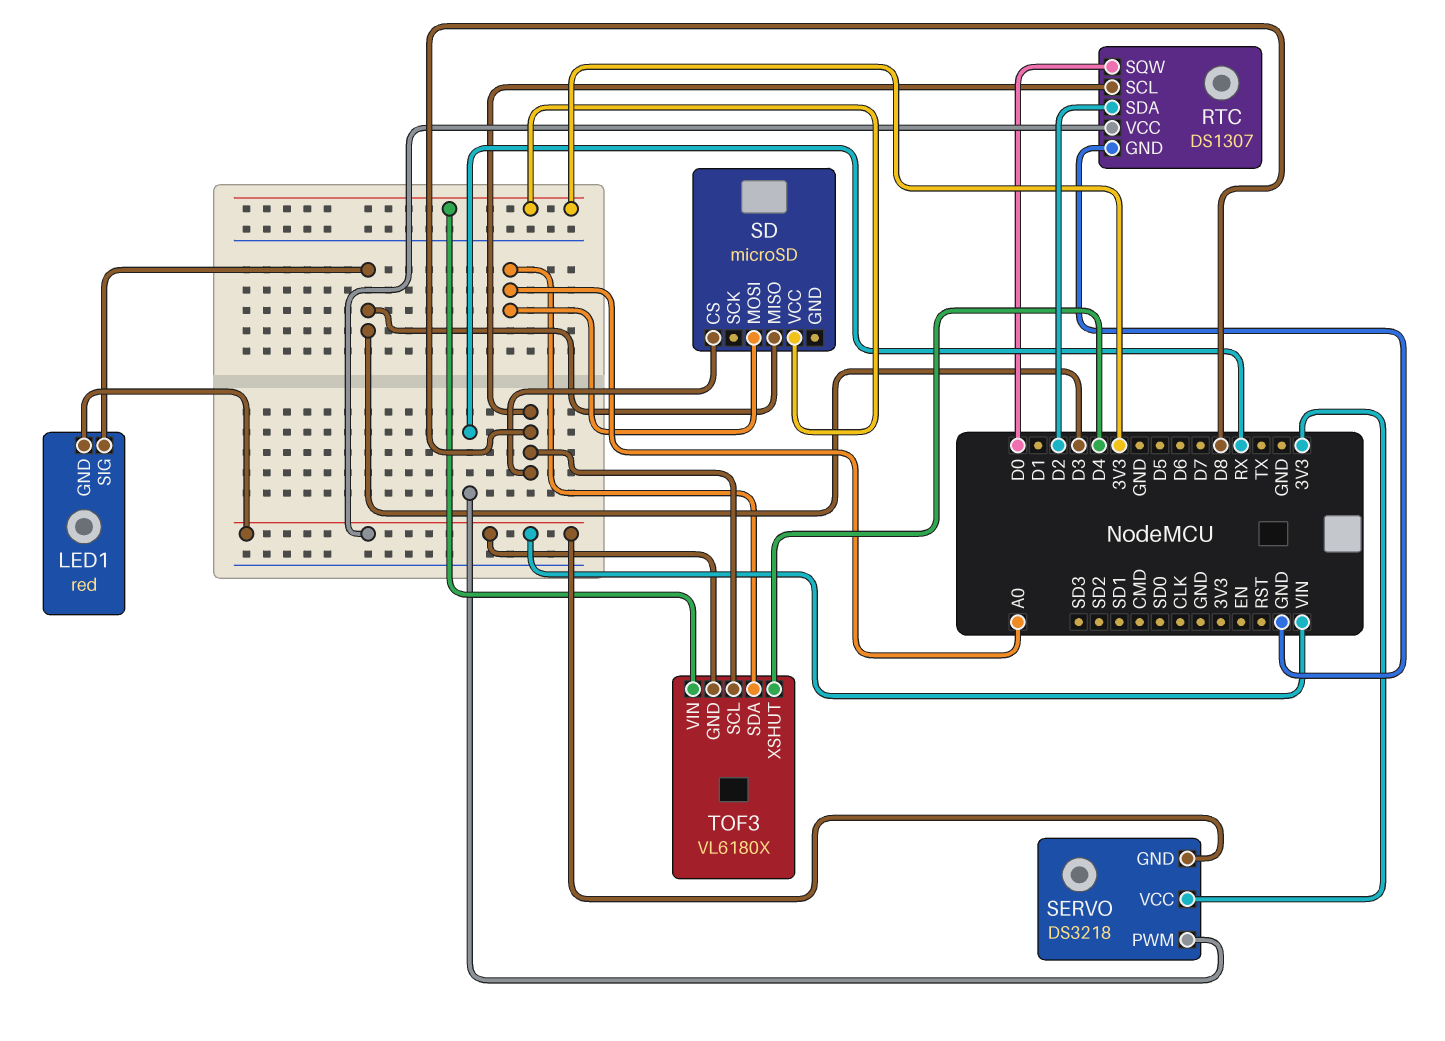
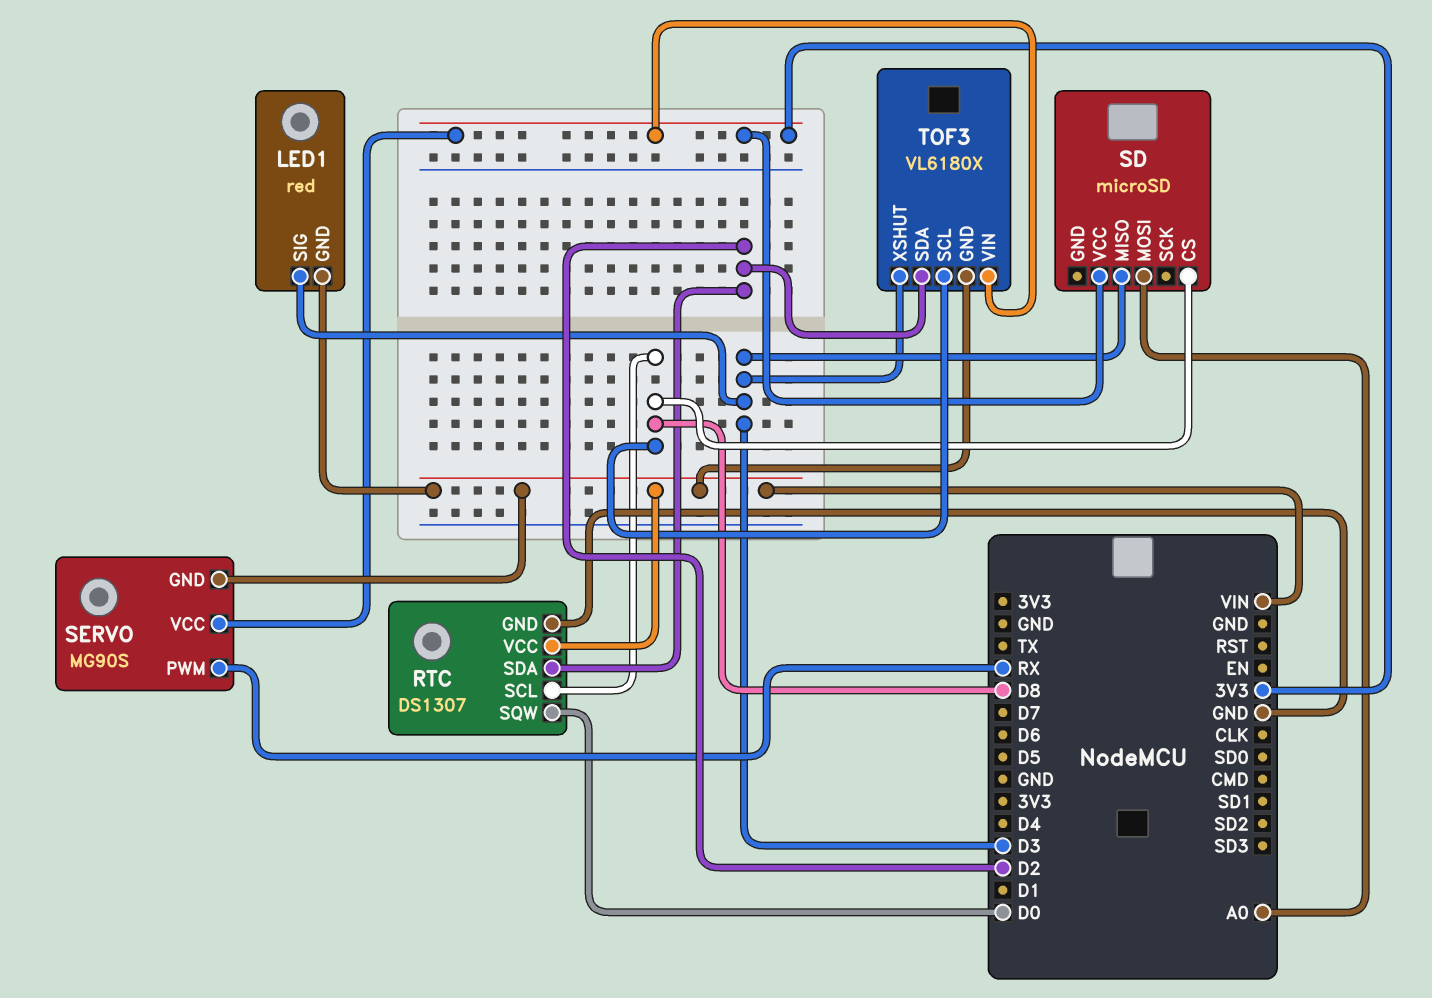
SERVO: DS3218 -> MG90S
TOF3 pin SDA: A0 -> D2
TOF3 pin XSHUT: D4 -> D3

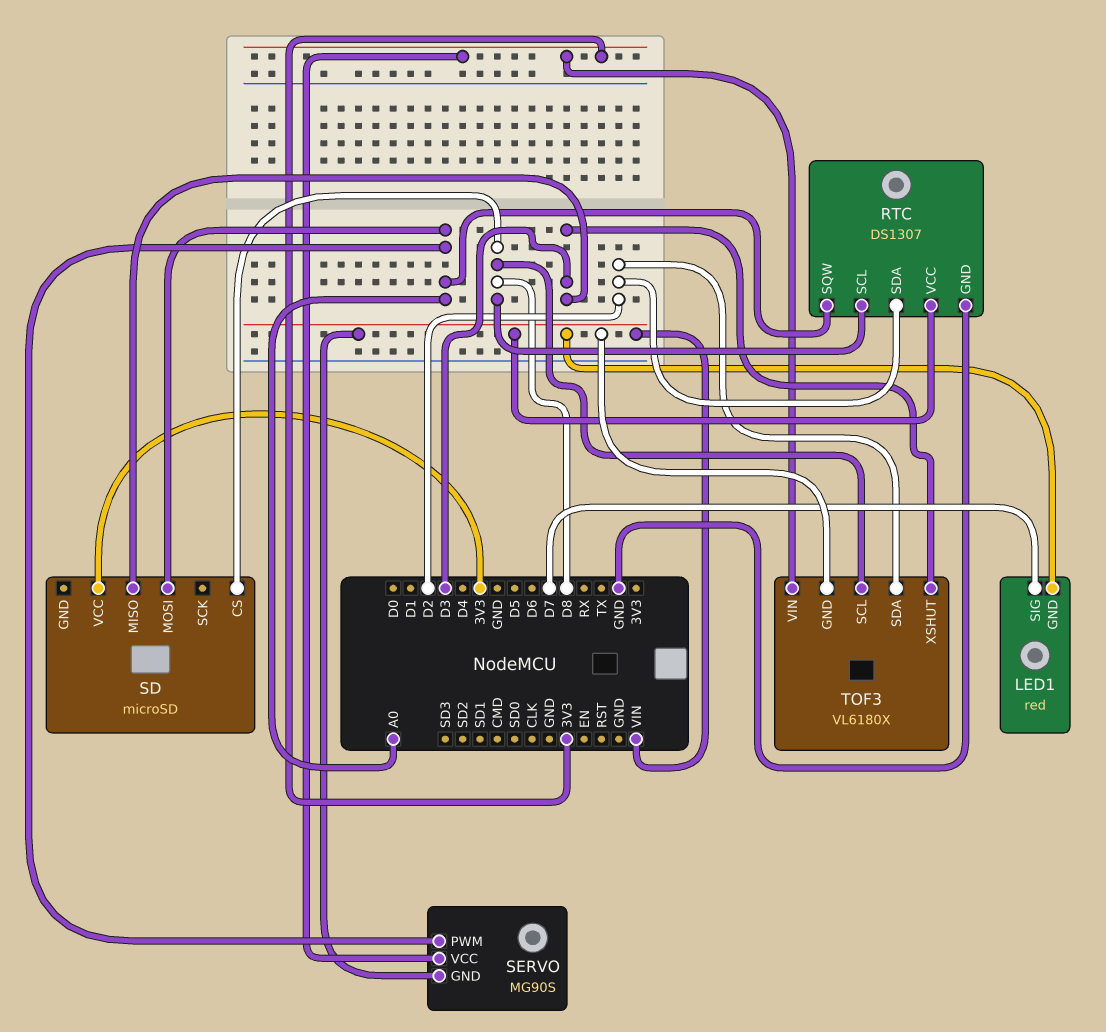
LED1 pin SIG: D3 -> D7
RTC pin SQW: D0 -> A0
SERVO pin PWM: RX -> A0

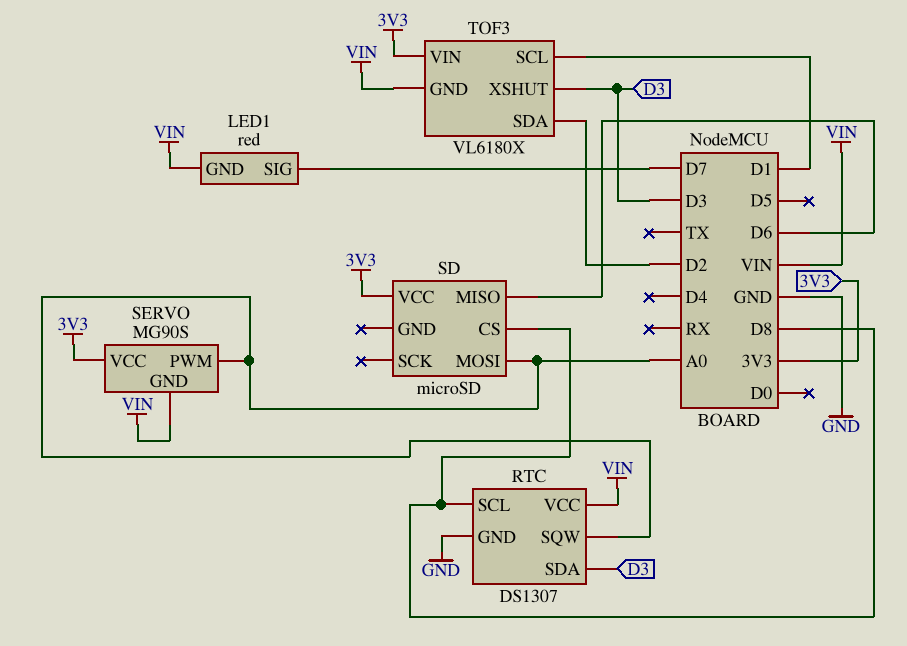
RTC pin SDA: D2 -> D3
SD pin MISO: D3 -> D6
TOF3 pin SCL: D8 -> D1

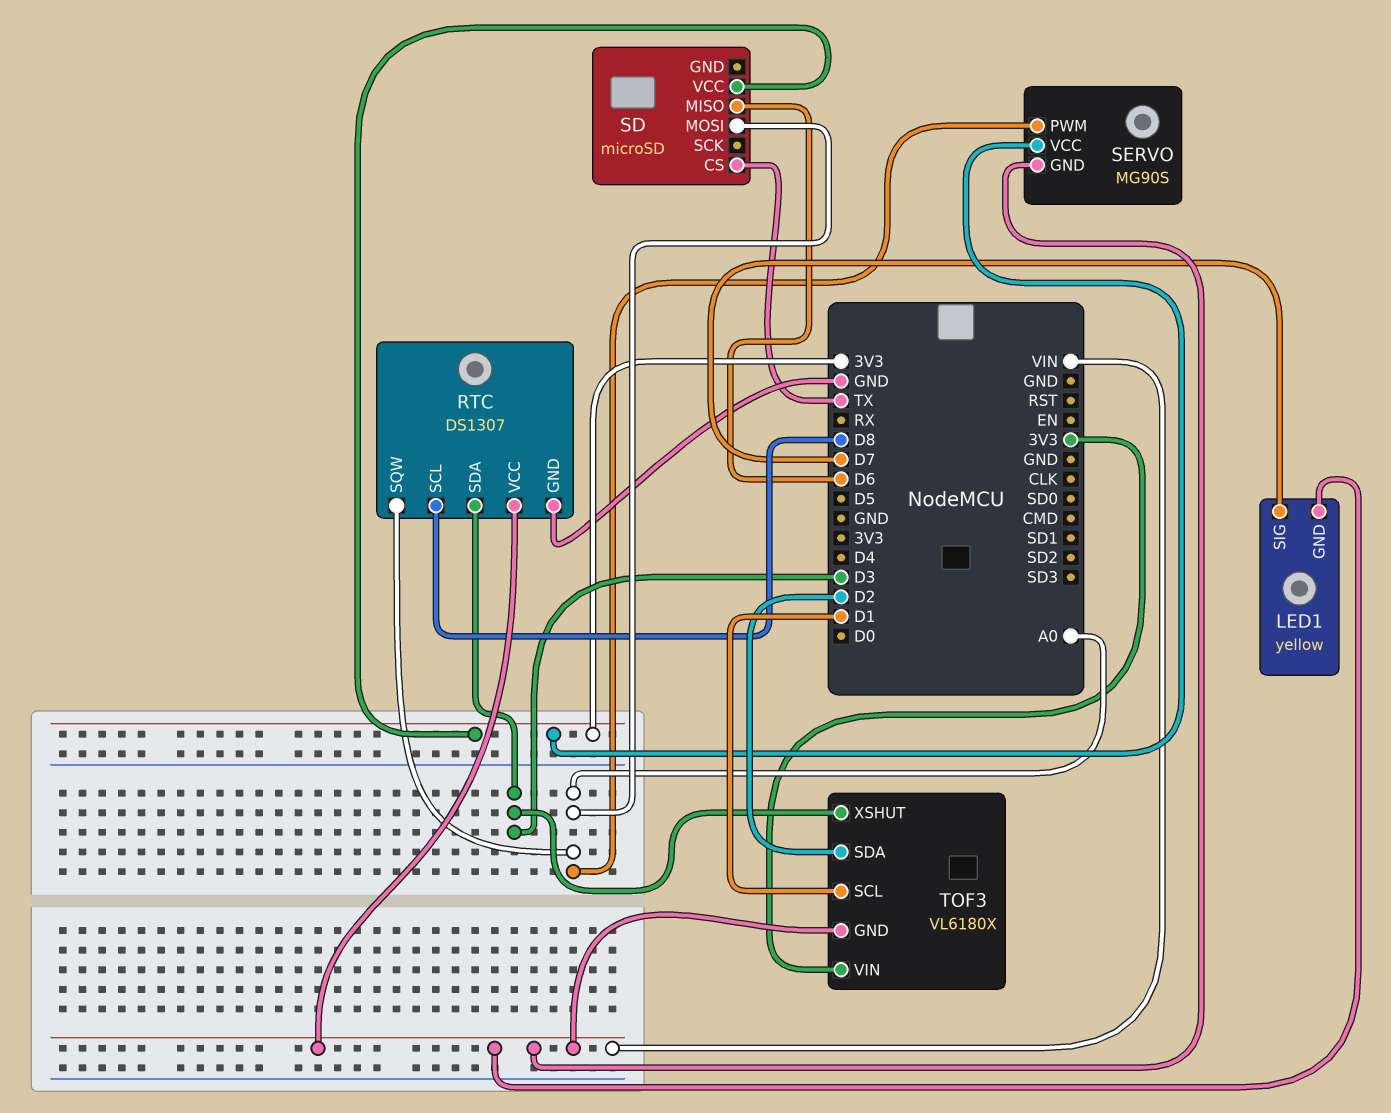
LED1: red -> yellow
SD pin CS: D8 -> TX

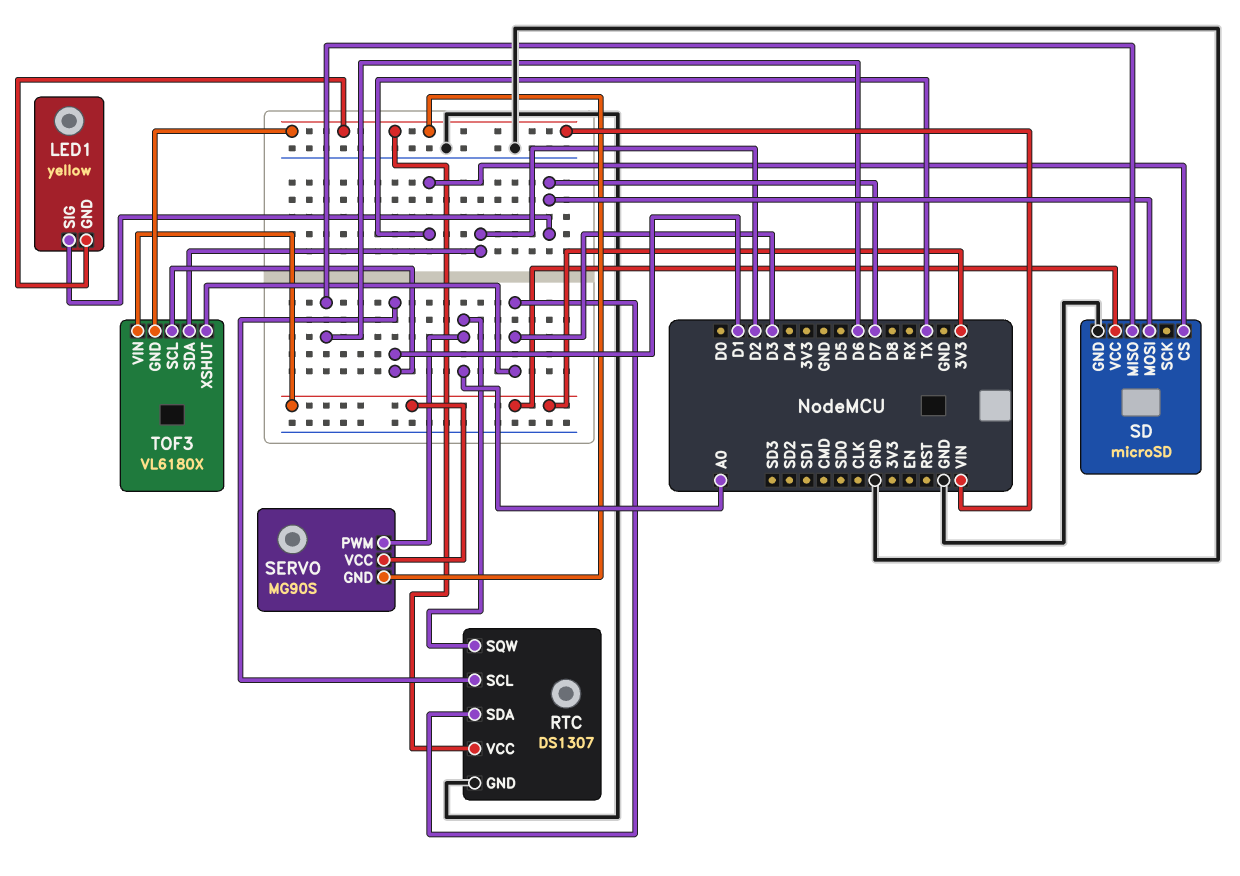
RTC pin SCL: D8 -> D1
SD pin GND: none -> GND
SD pin MOSI: A0 -> D7

